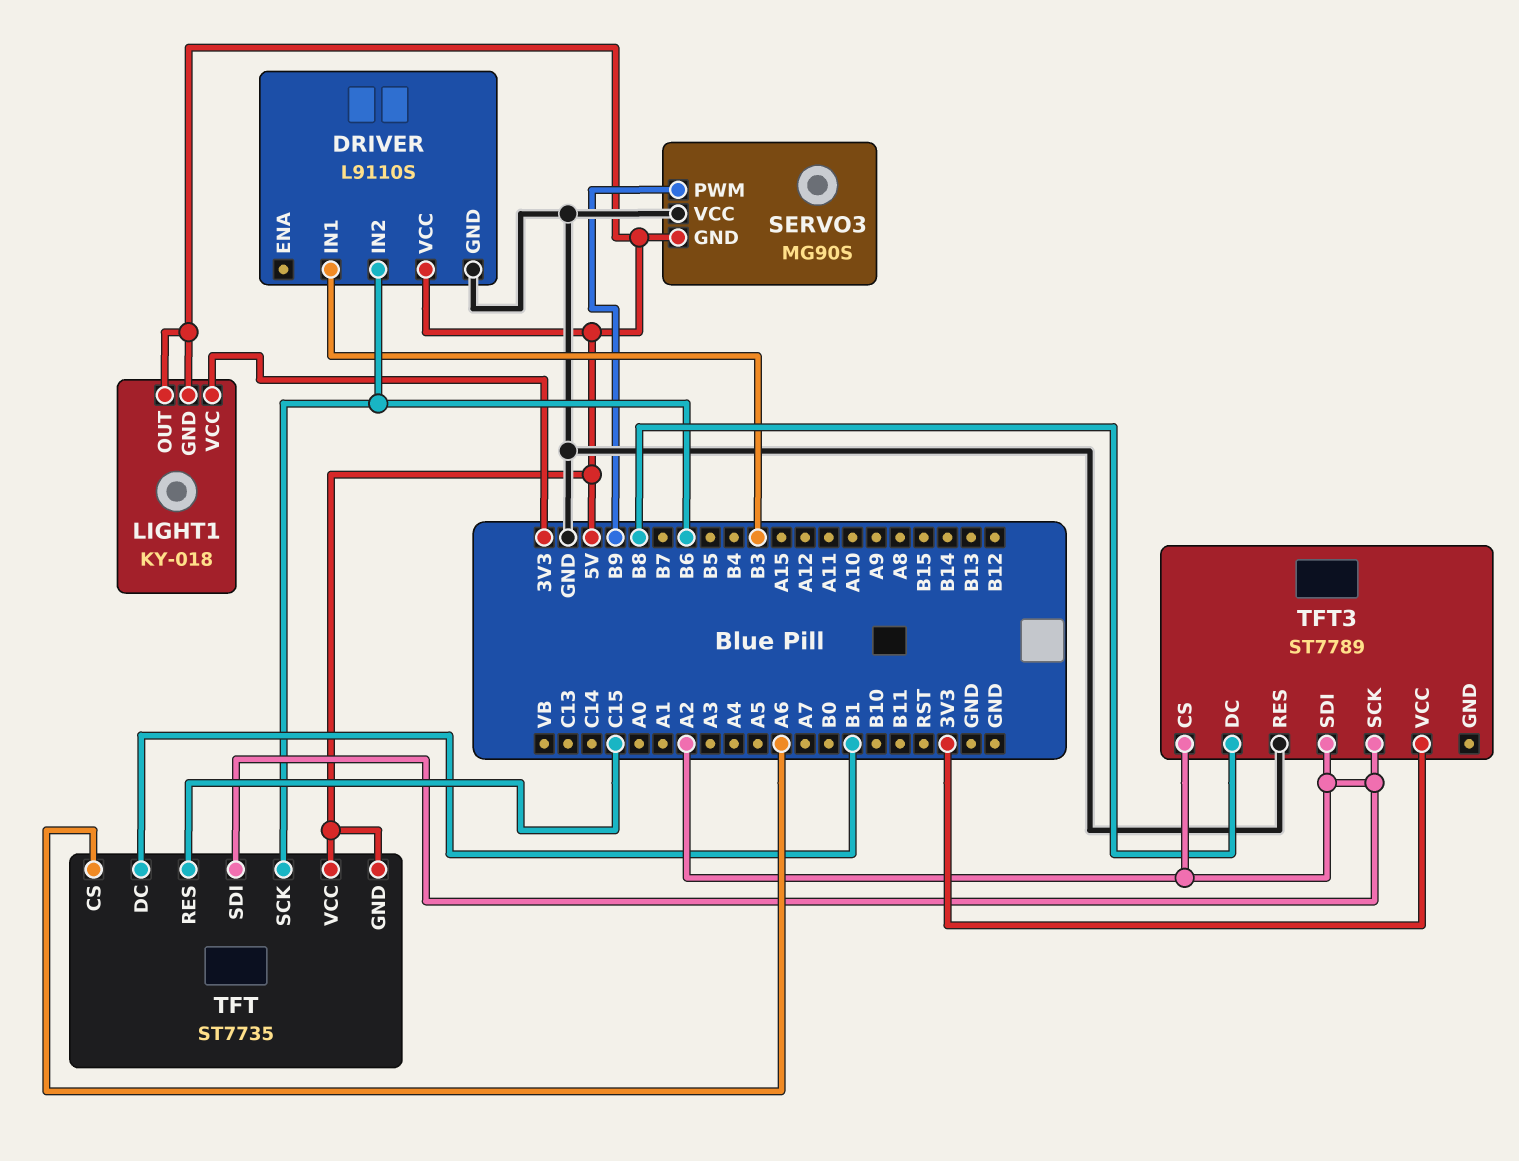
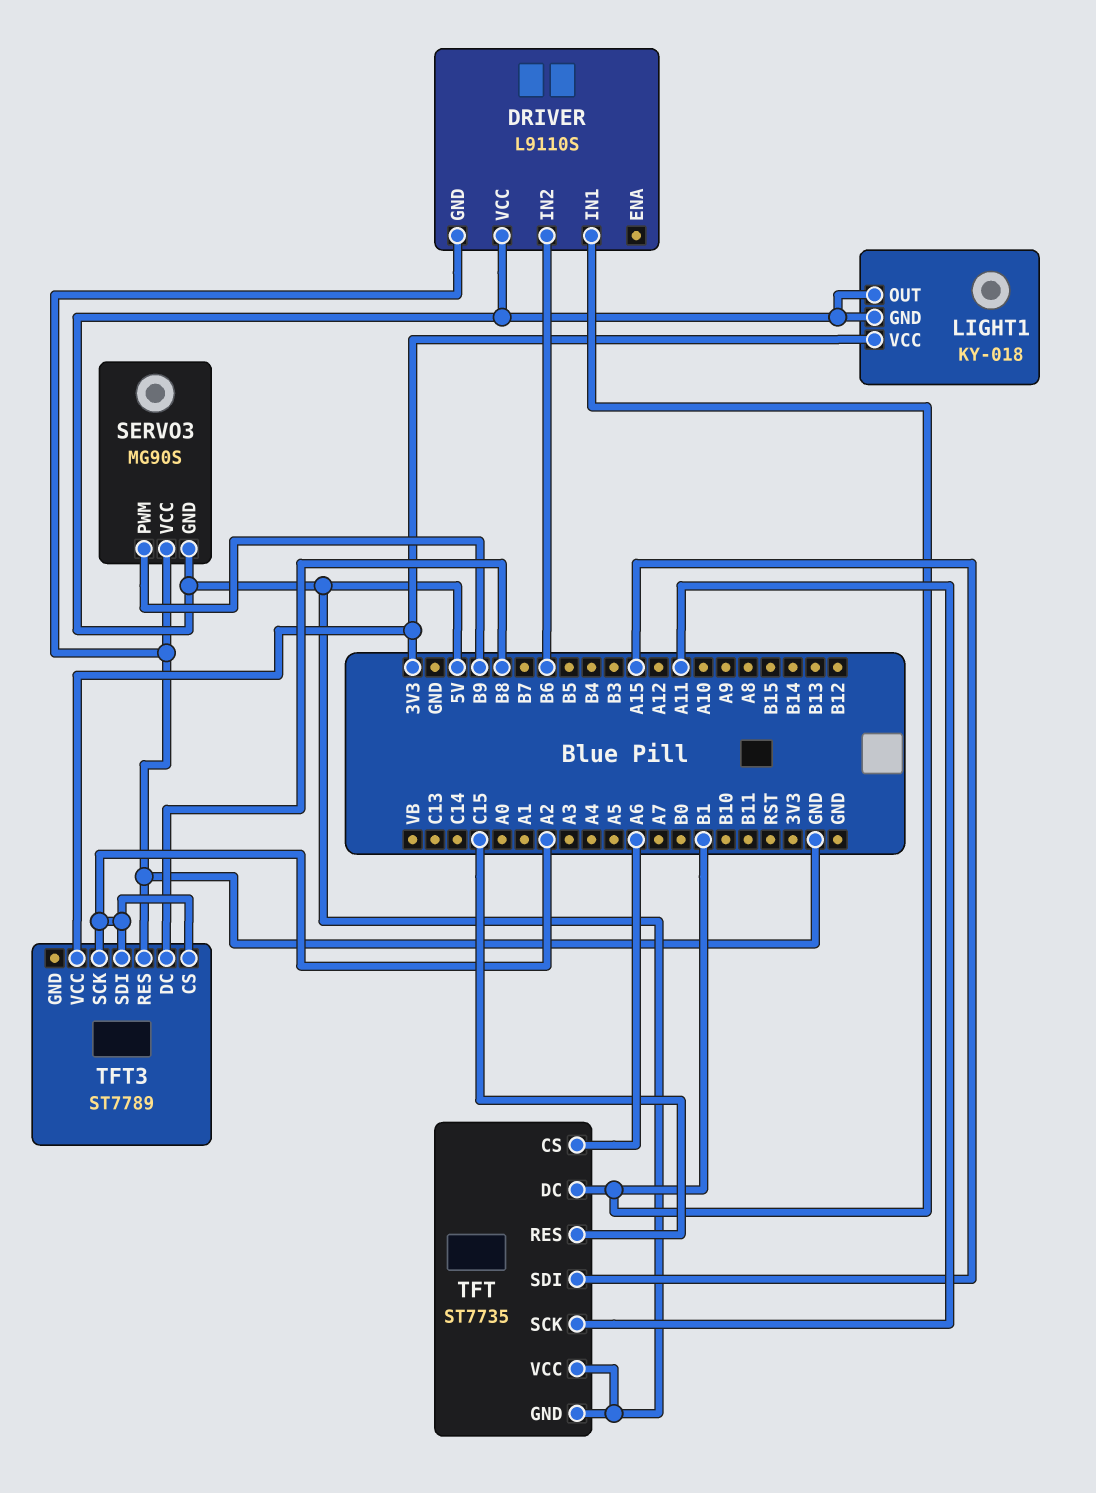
DRIVER pin IN1: B3 -> B1
TFT pin SCK: B6 -> A11
TFT pin SDI: A2 -> A15

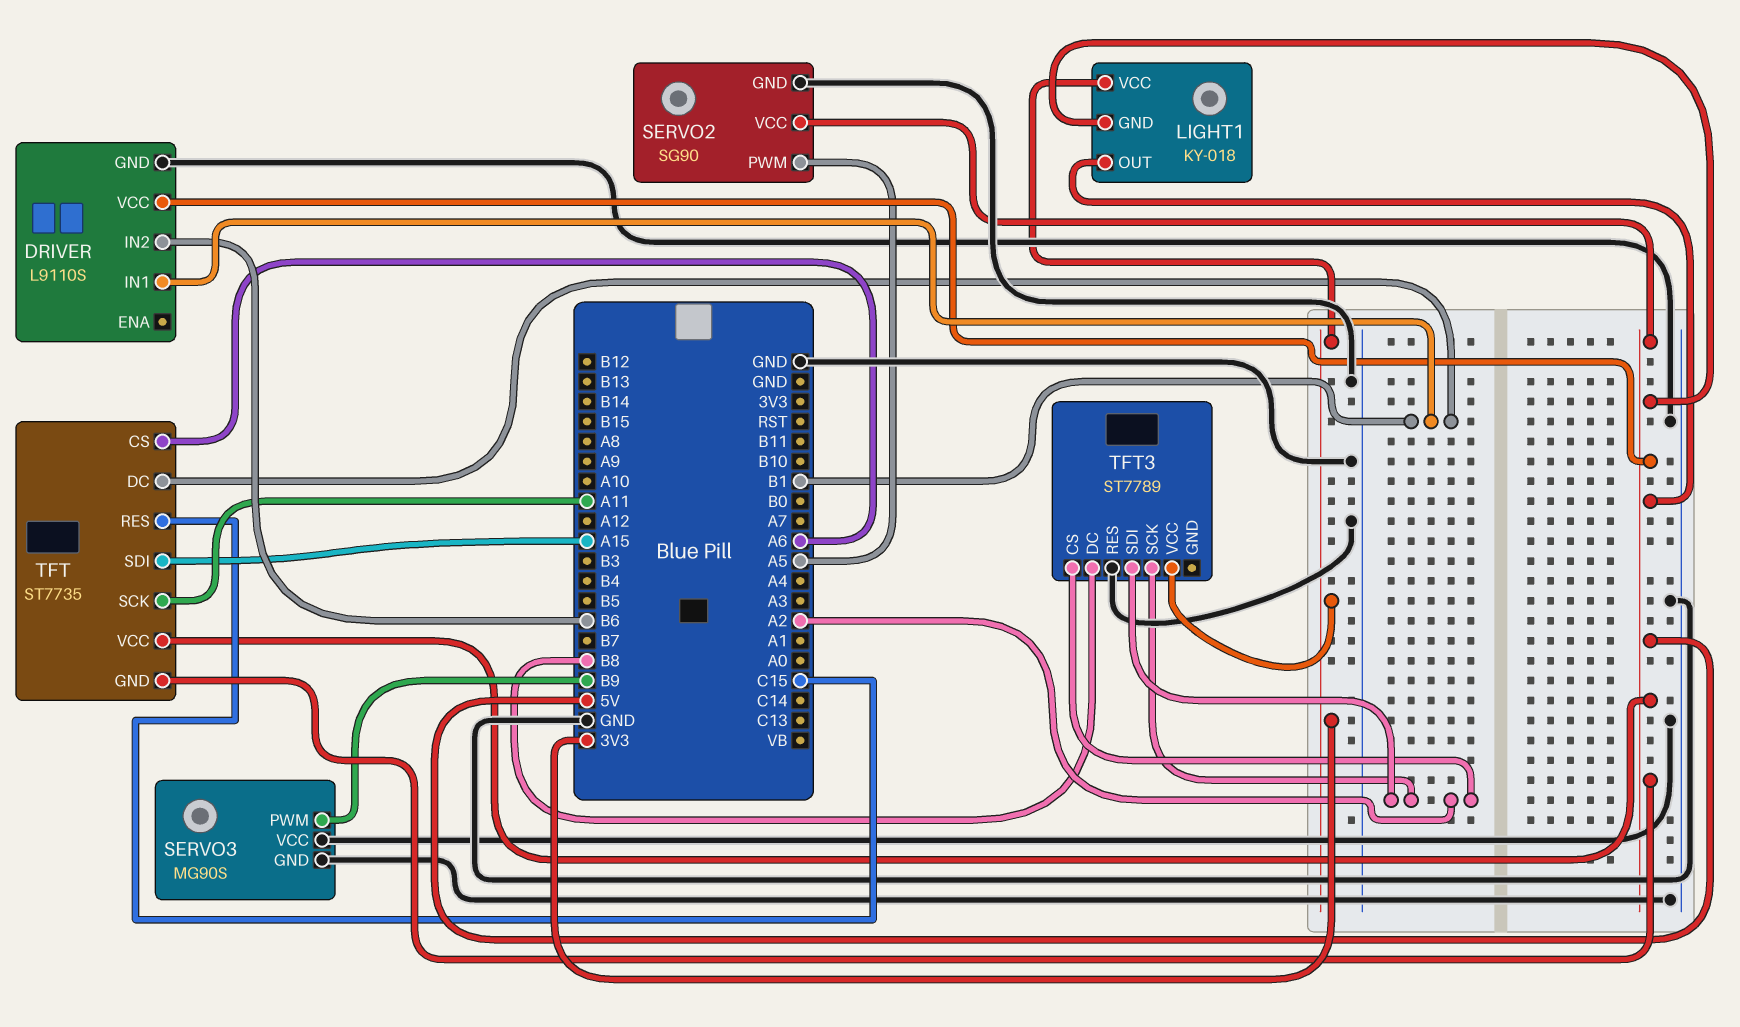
SERVO2: none -> SG90
SERVO2 pin GND: none -> GND
SERVO2 pin PWM: none -> A5
SERVO2 pin VCC: none -> 5V
SERVO3 pin GND: 5V -> GND

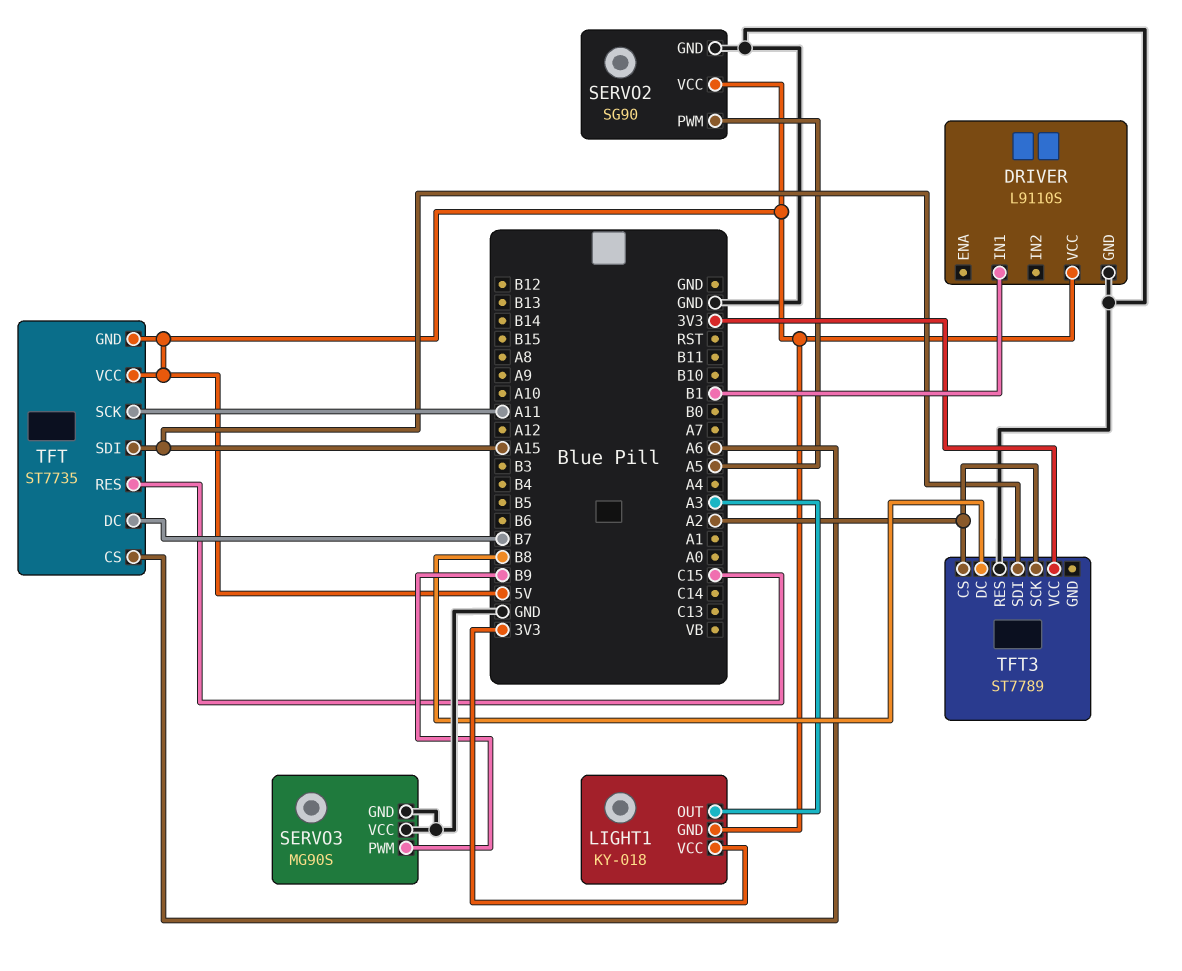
DRIVER pin IN2: B6 -> none
LIGHT1 pin OUT: 5V -> A3
TFT pin DC: B1 -> B7
TFT3 pin SDI: A2 -> A15

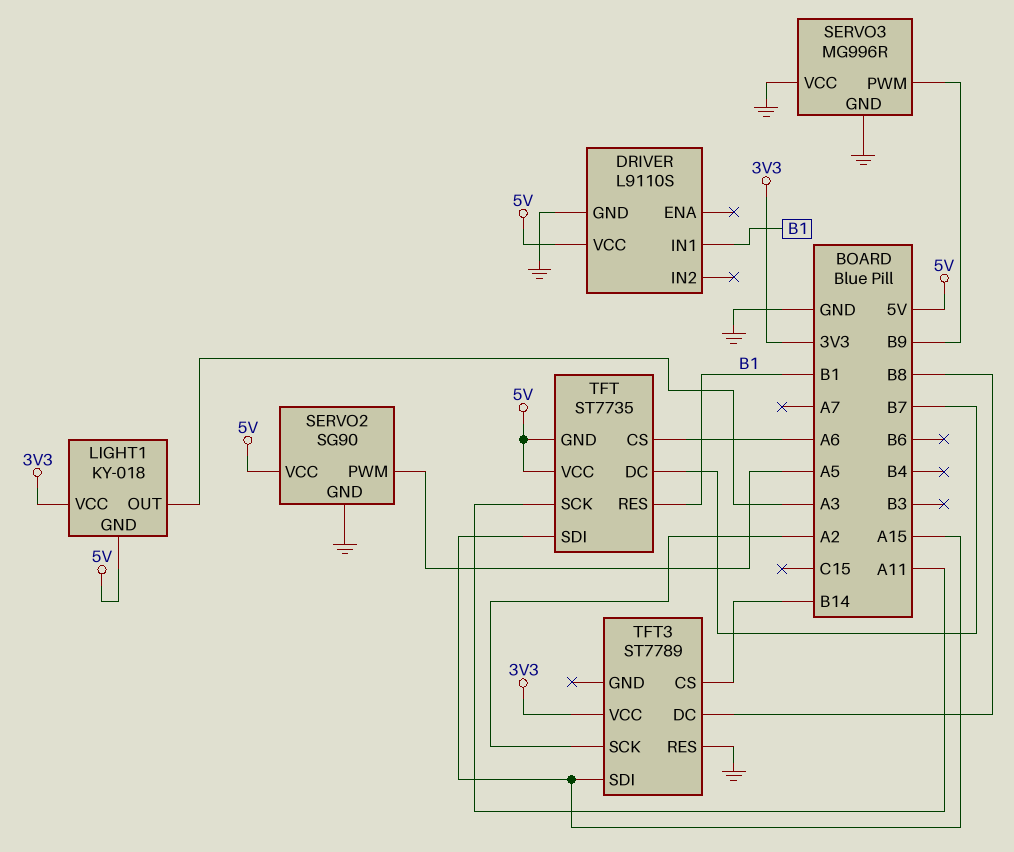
SERVO3: MG90S -> MG996R
TFT pin RES: C15 -> B1
TFT3 pin CS: A2 -> B14

